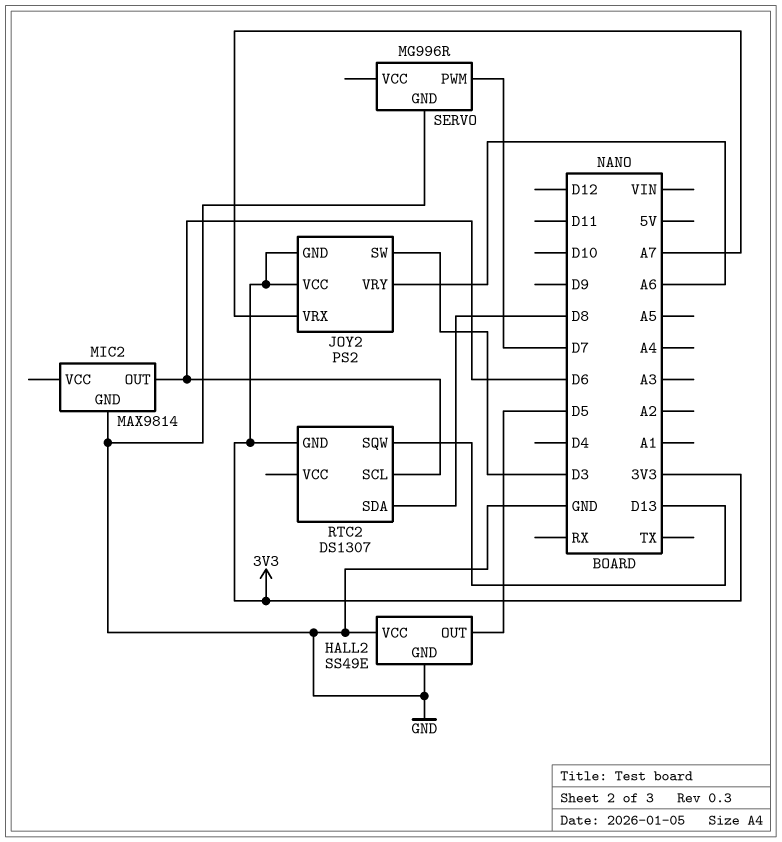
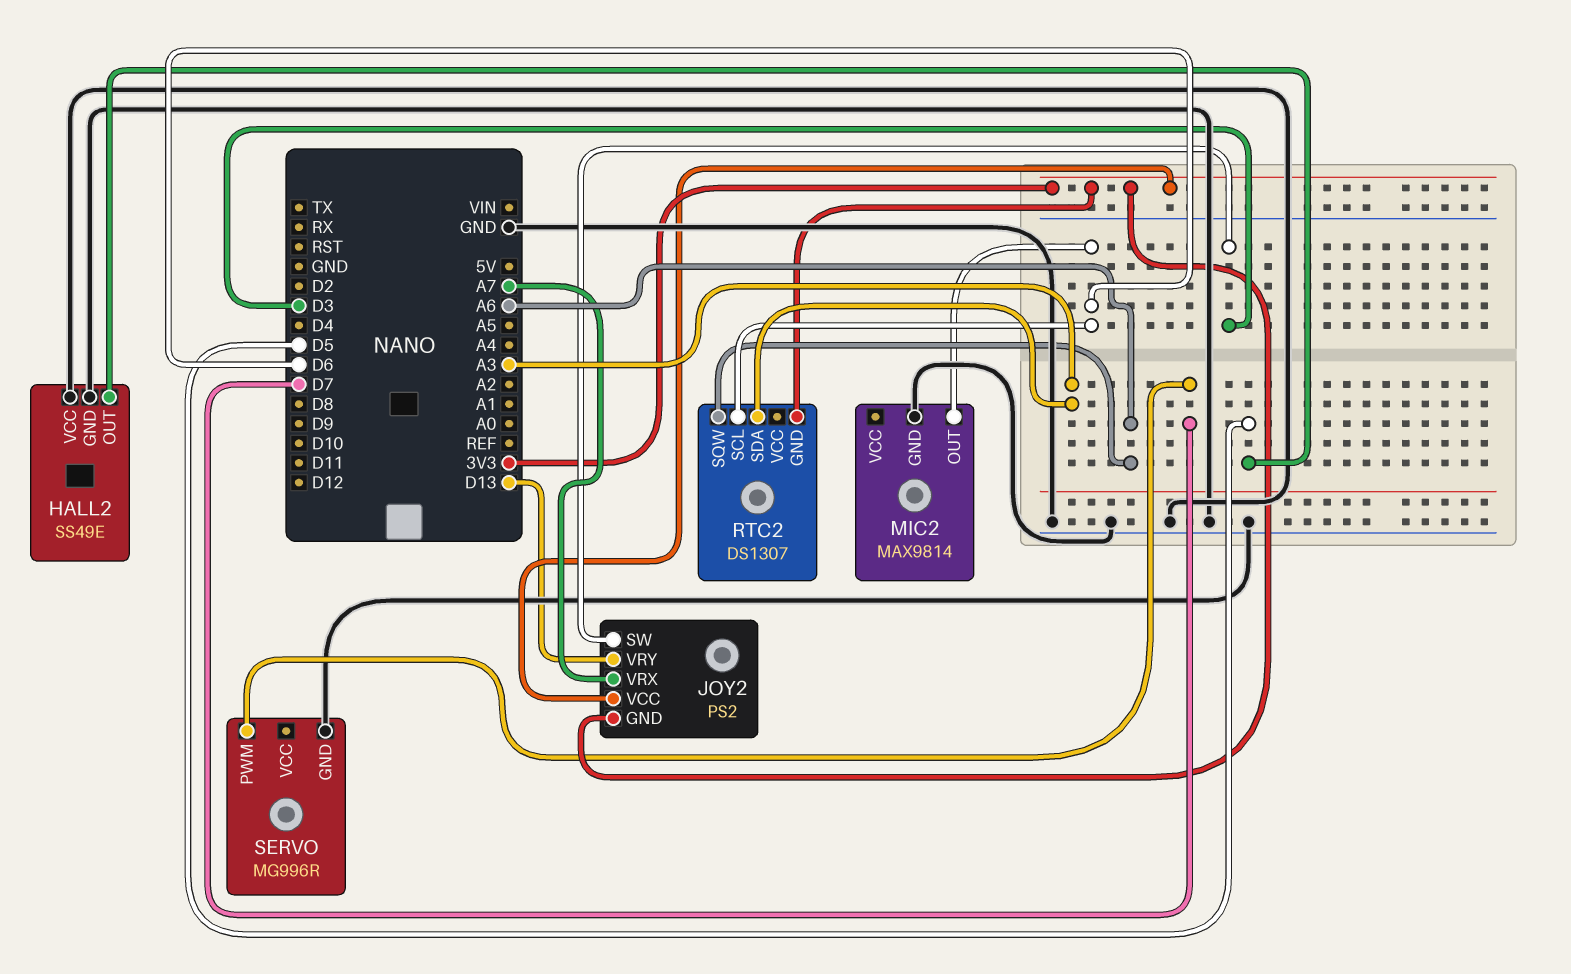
JOY2 pin VRY: A6 -> D13
RTC2 pin SDA: D8 -> A3
RTC2 pin SQW: D13 -> A6

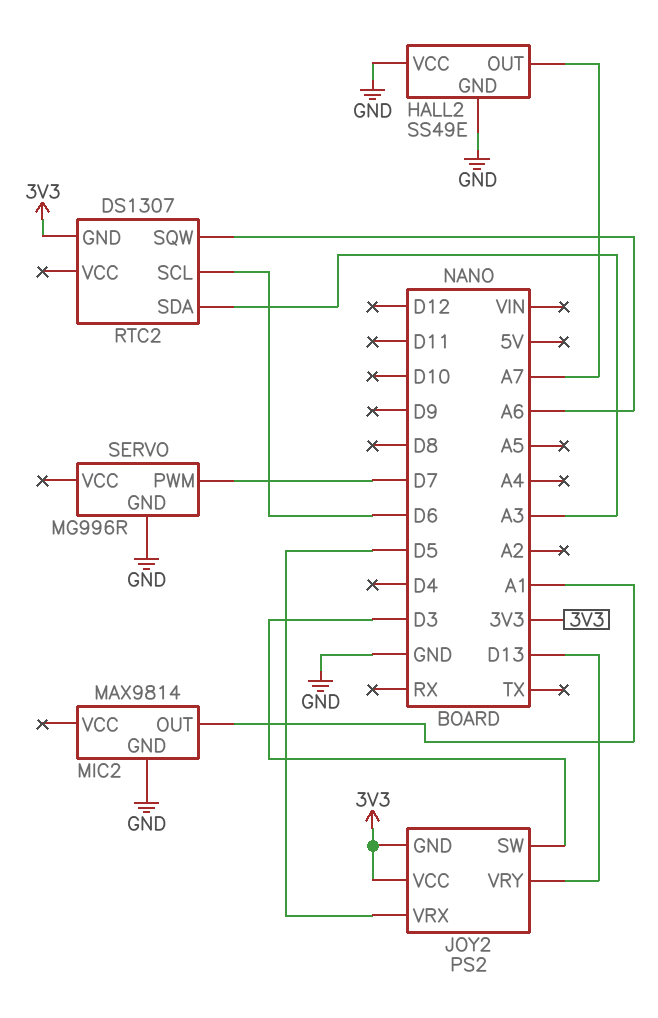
HALL2 pin OUT: D5 -> A7
JOY2 pin VRX: A7 -> D5
MIC2 pin OUT: D6 -> A1

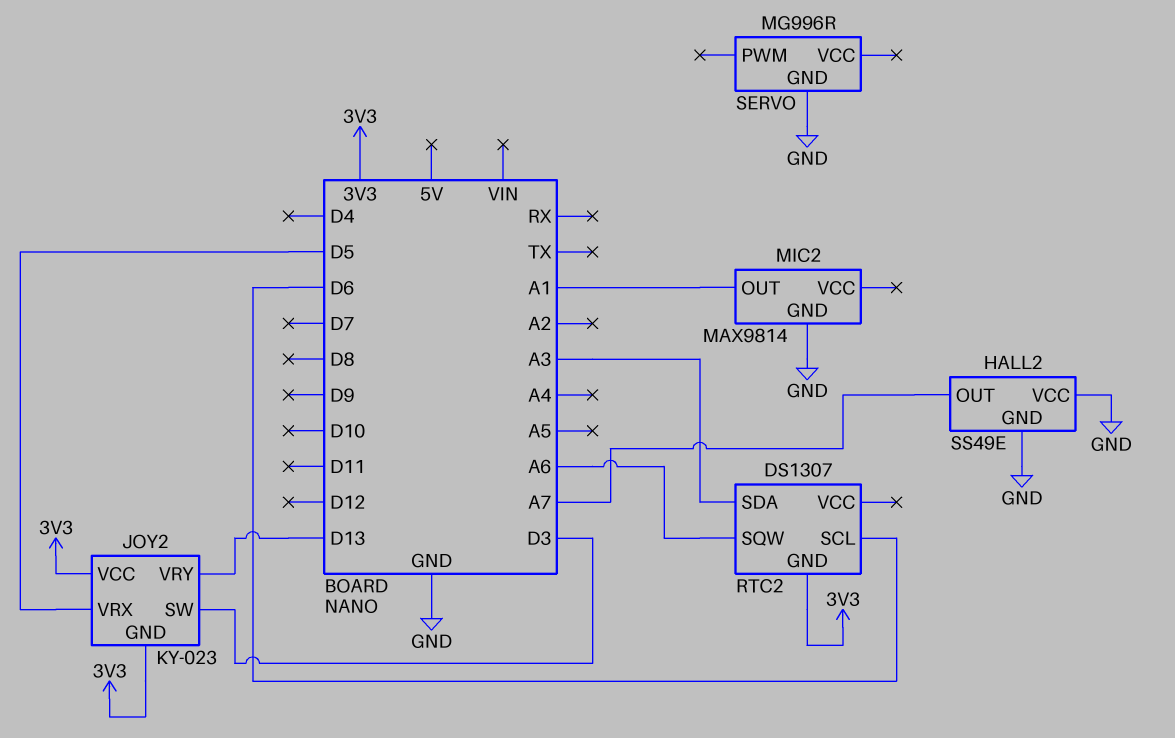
JOY2: PS2 -> KY-023
SERVO pin PWM: D7 -> none

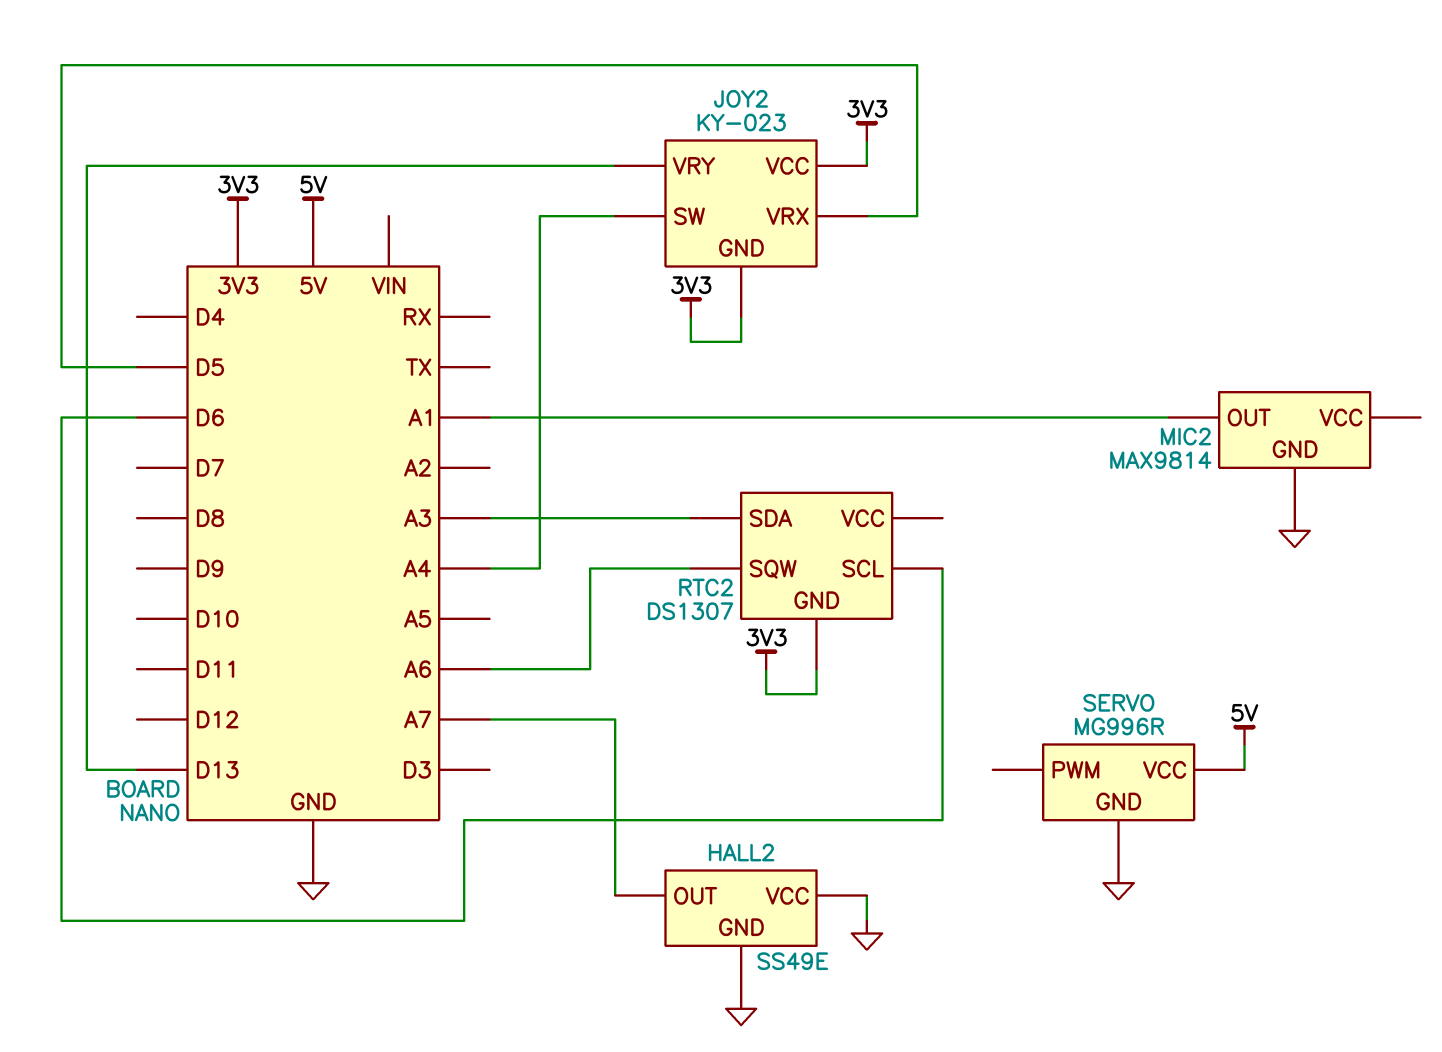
JOY2 pin SW: D3 -> A4
SERVO pin VCC: none -> 5V

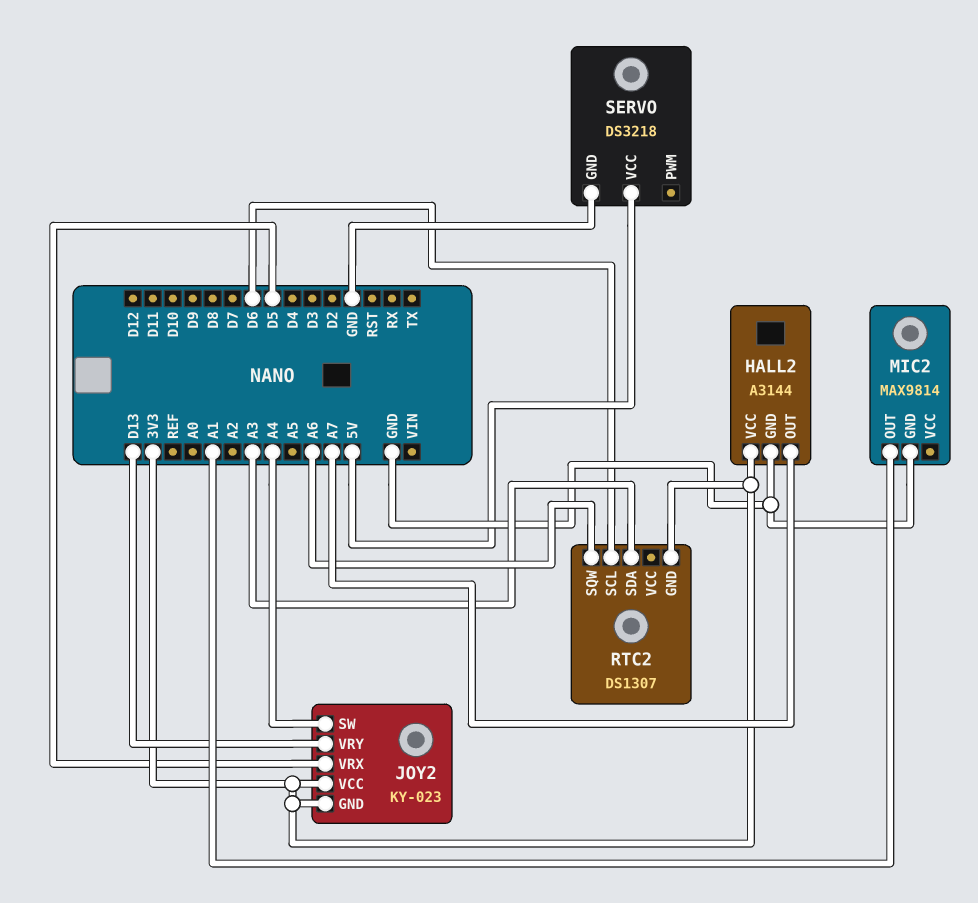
HALL2: SS49E -> A3144
HALL2 pin VCC: GND -> 3V3
SERVO: MG996R -> DS3218

